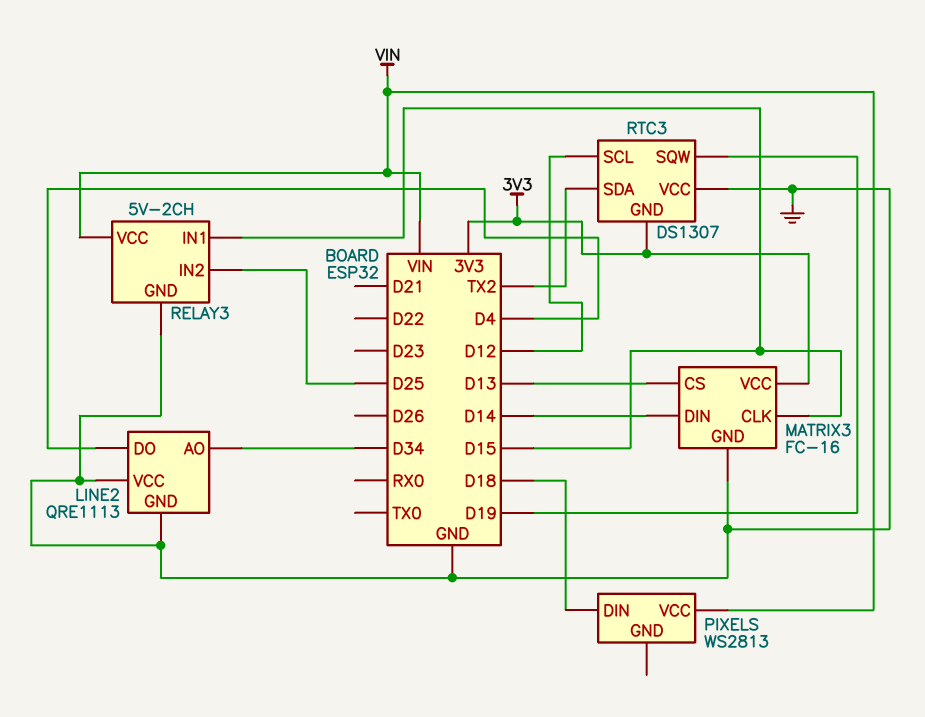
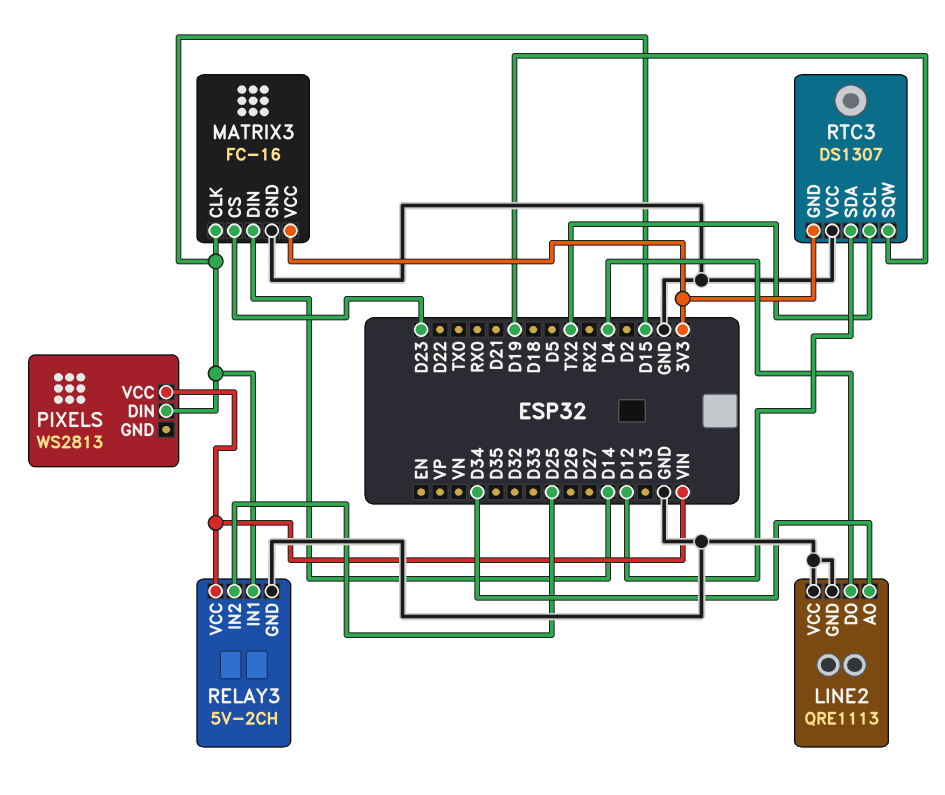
MATRIX3 pin CS: D13 -> D23
PIXELS pin DIN: D18 -> D15
RTC3 pin SCL: D12 -> TX2
RTC3 pin SDA: TX2 -> D12

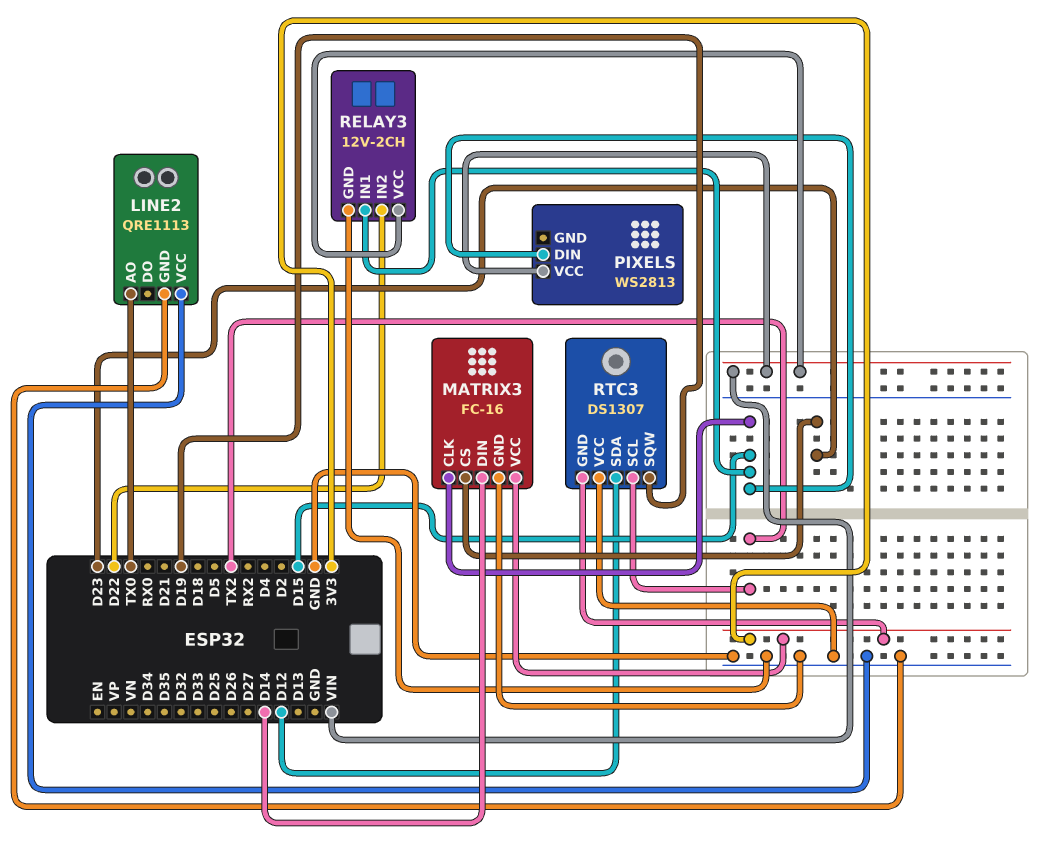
LINE2 pin AO: D34 -> TX0
LINE2 pin DO: D4 -> none
RELAY3: 5V-2CH -> 12V-2CH
RELAY3 pin IN2: D25 -> D22

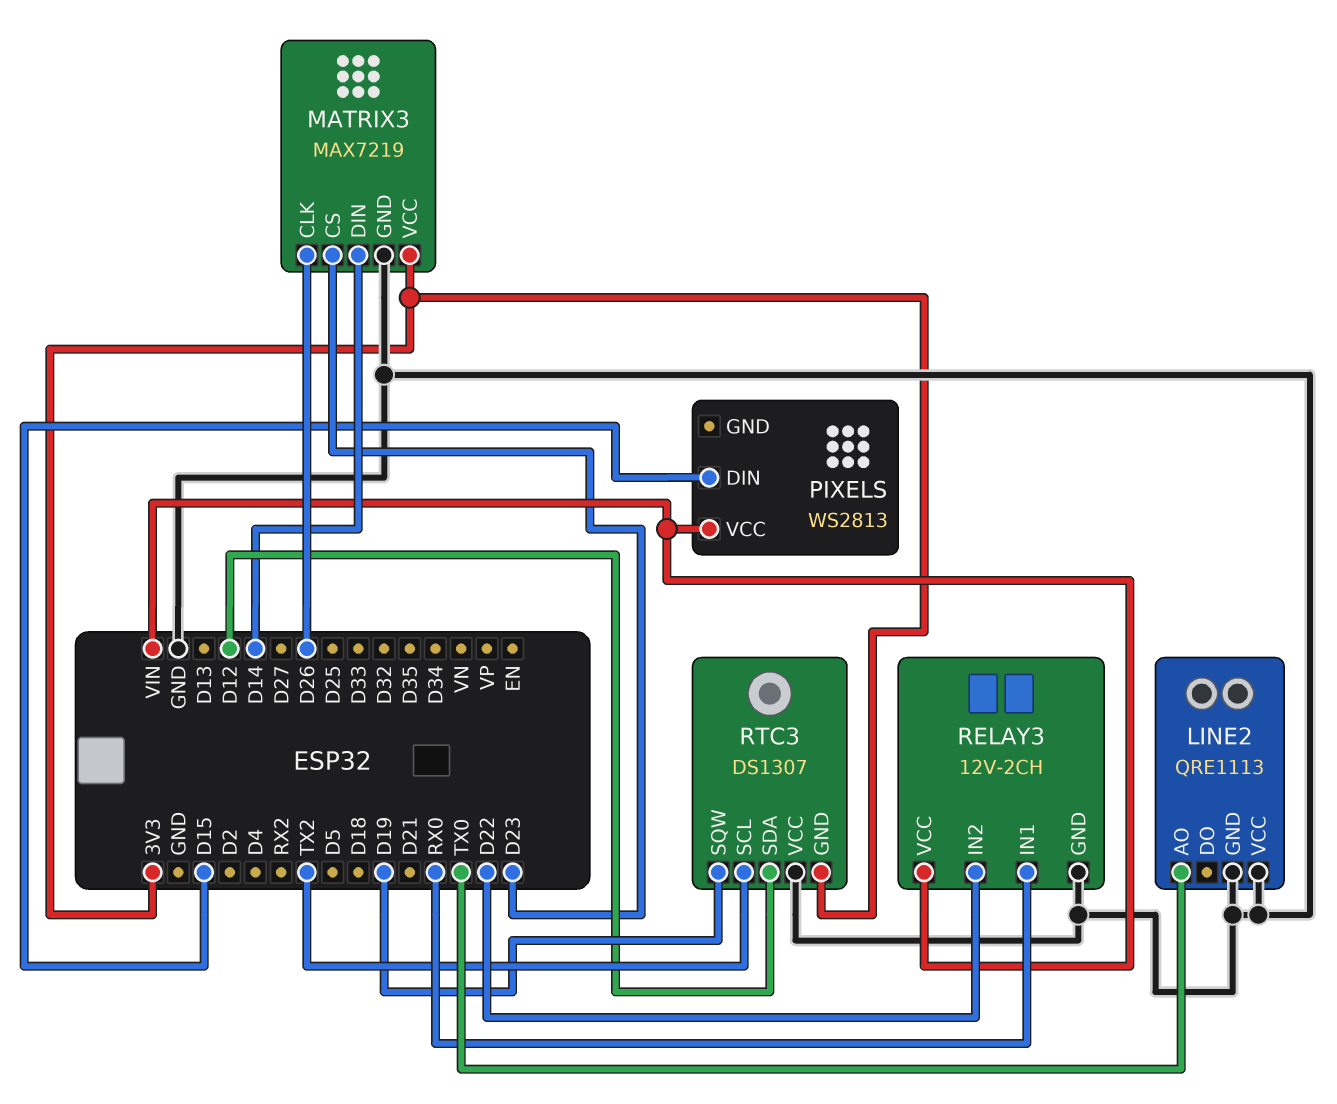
MATRIX3: FC-16 -> MAX7219
MATRIX3 pin CLK: D15 -> D26
RELAY3 pin IN1: D15 -> RX0

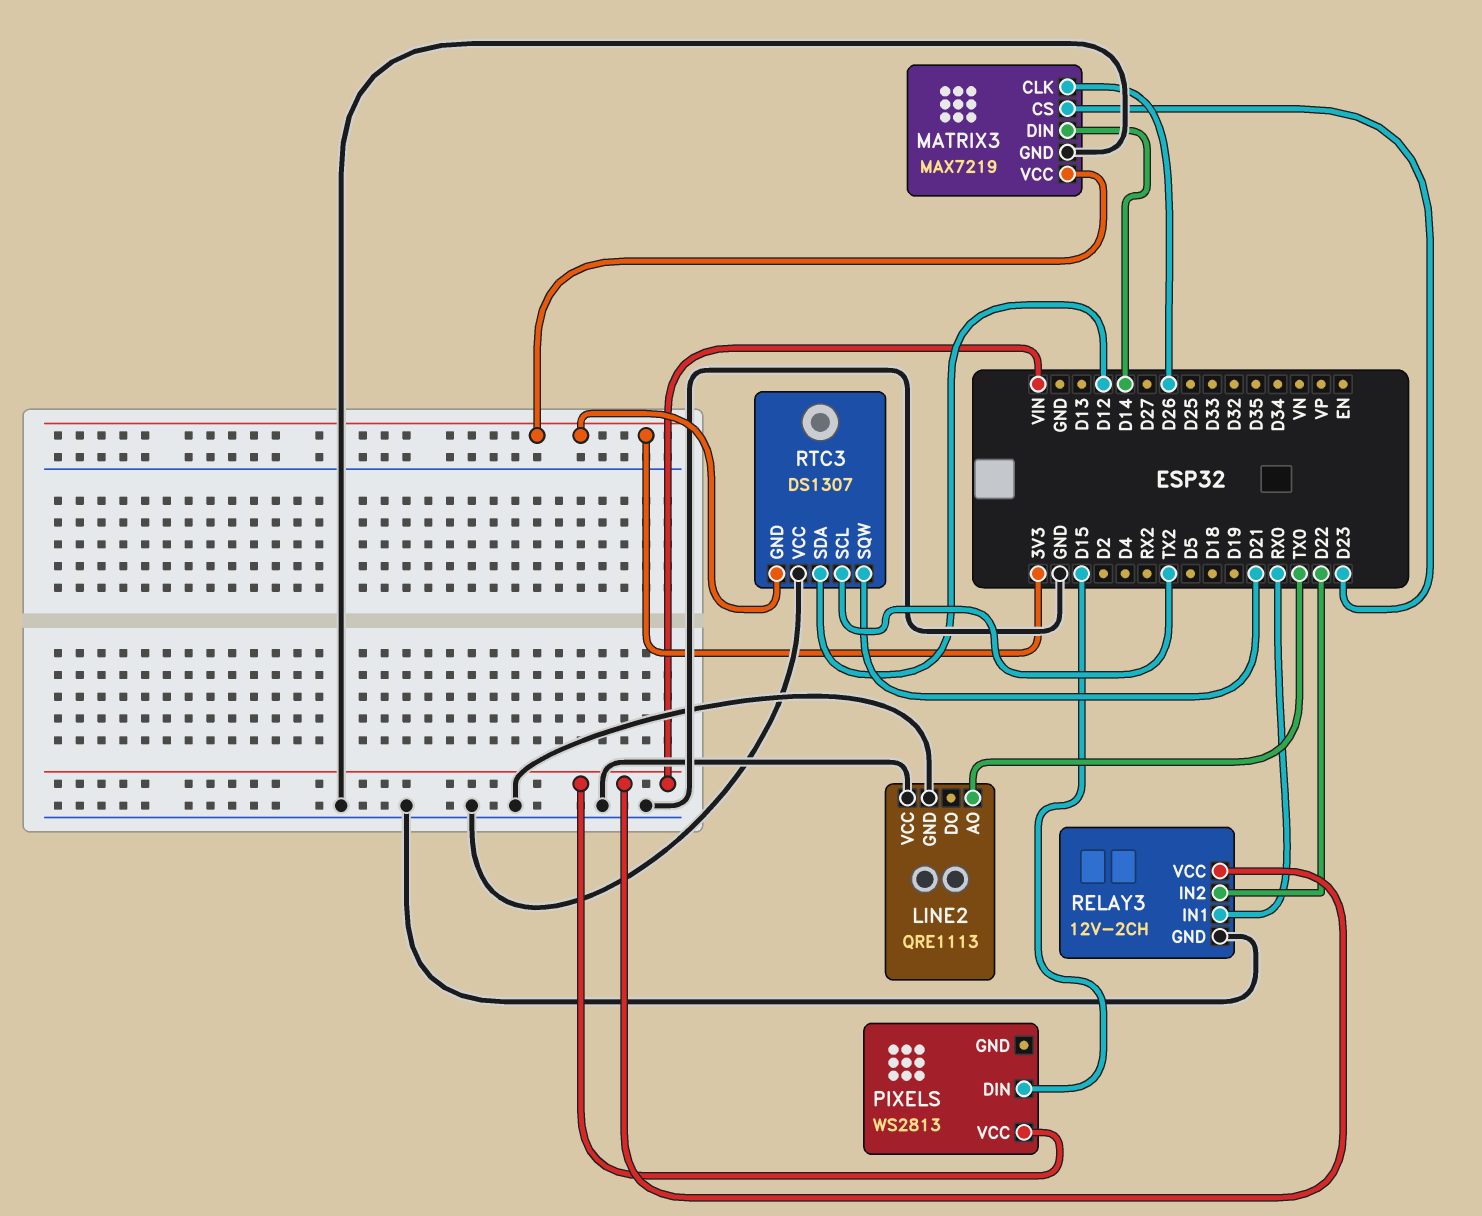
RTC3 pin SQW: D19 -> D21

